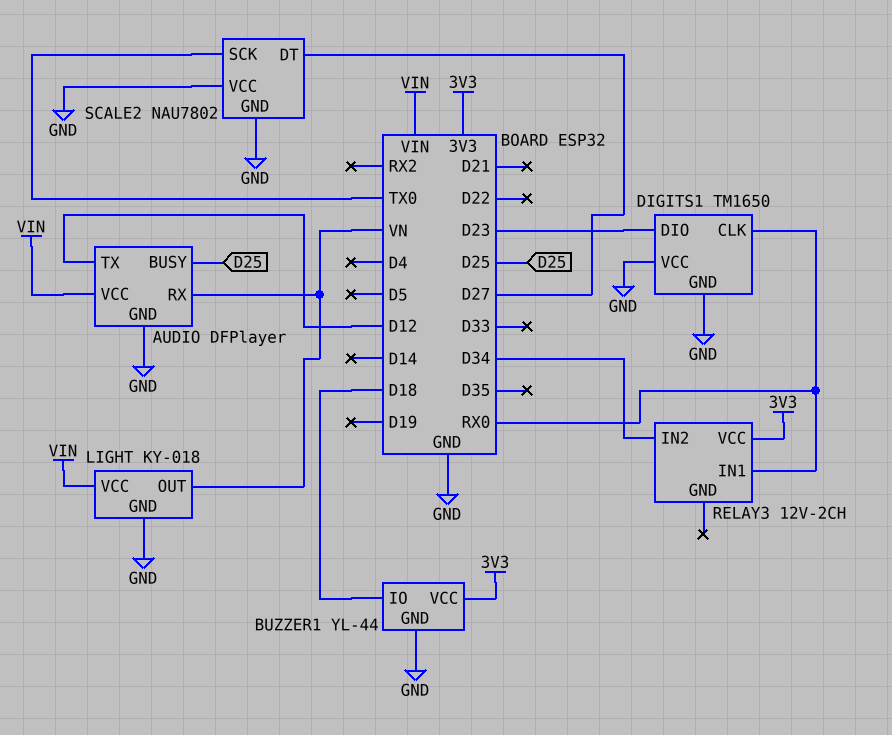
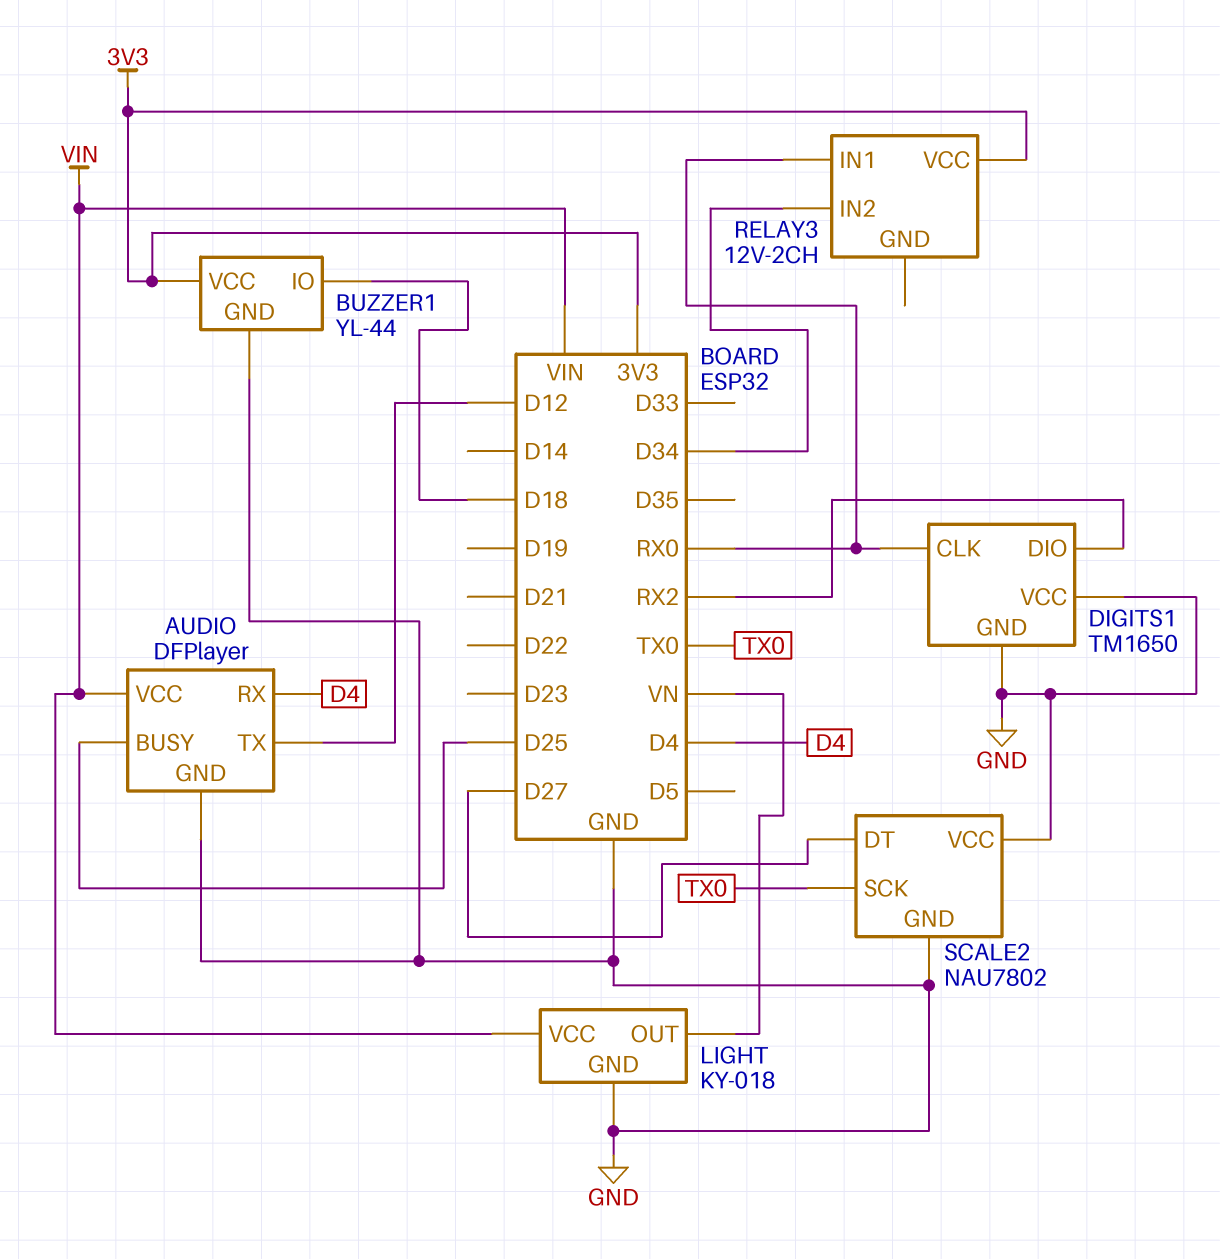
AUDIO pin RX: VN -> D4
DIGITS1 pin DIO: D23 -> RX2

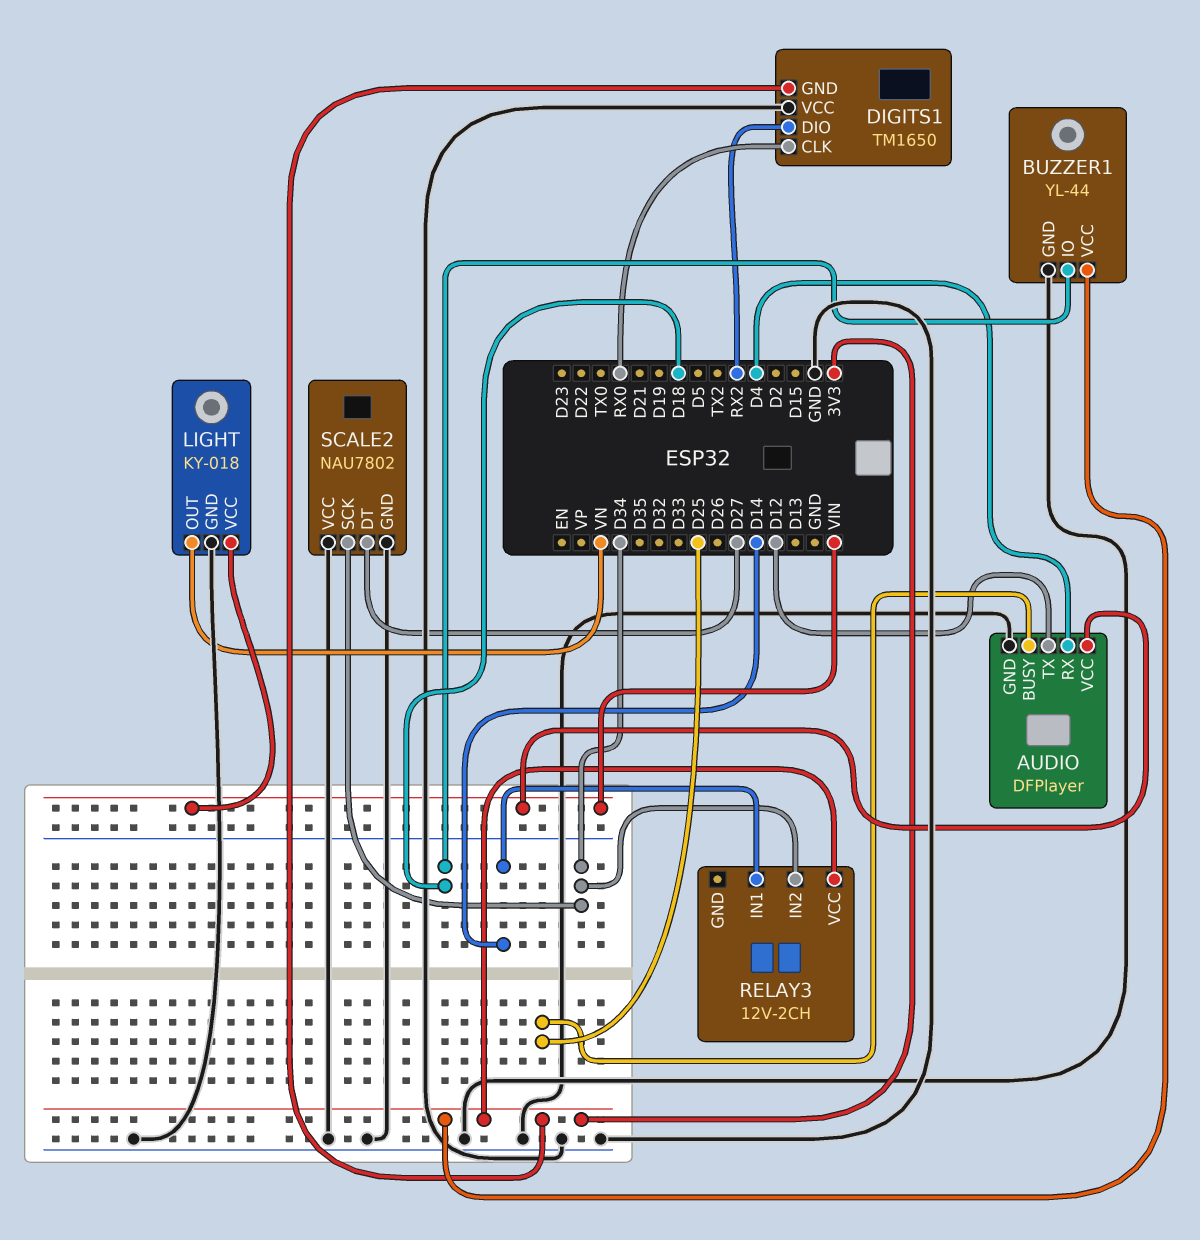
DIGITS1 pin GND: GND -> 3V3
RELAY3 pin IN1: RX0 -> D14
SCALE2 pin SCK: TX0 -> D34

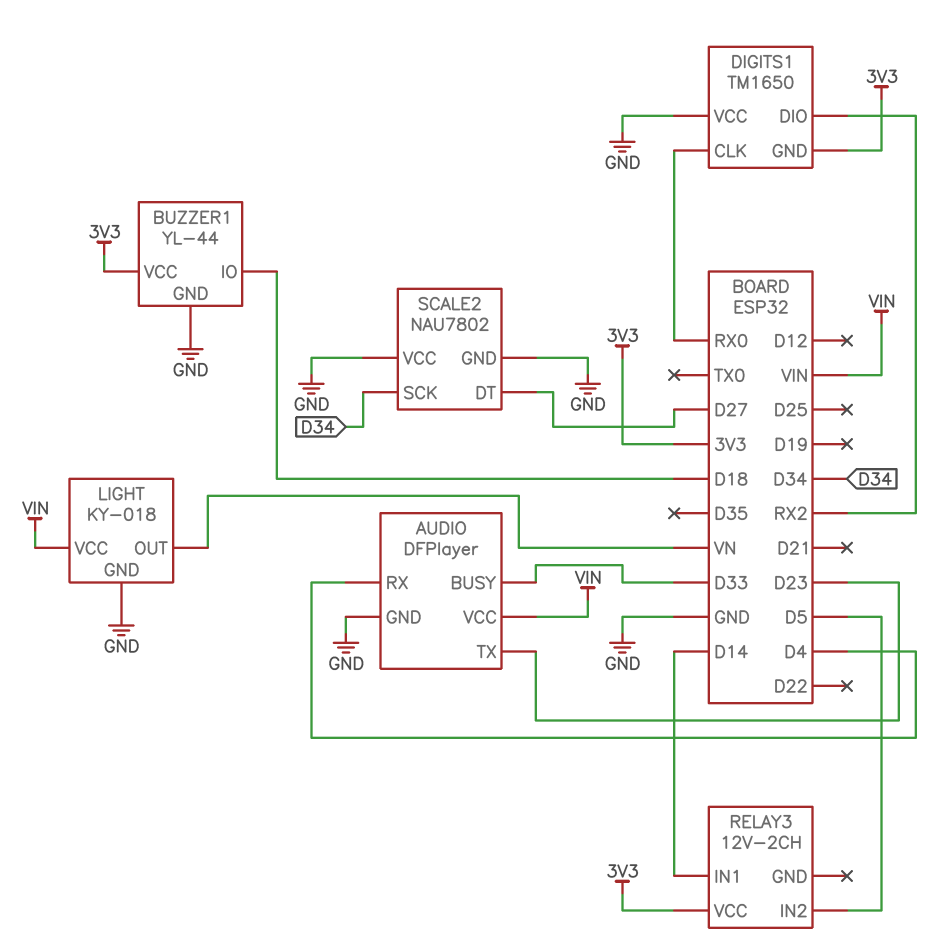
AUDIO pin BUSY: D25 -> D33
AUDIO pin TX: D12 -> D23
RELAY3 pin IN2: D34 -> D5

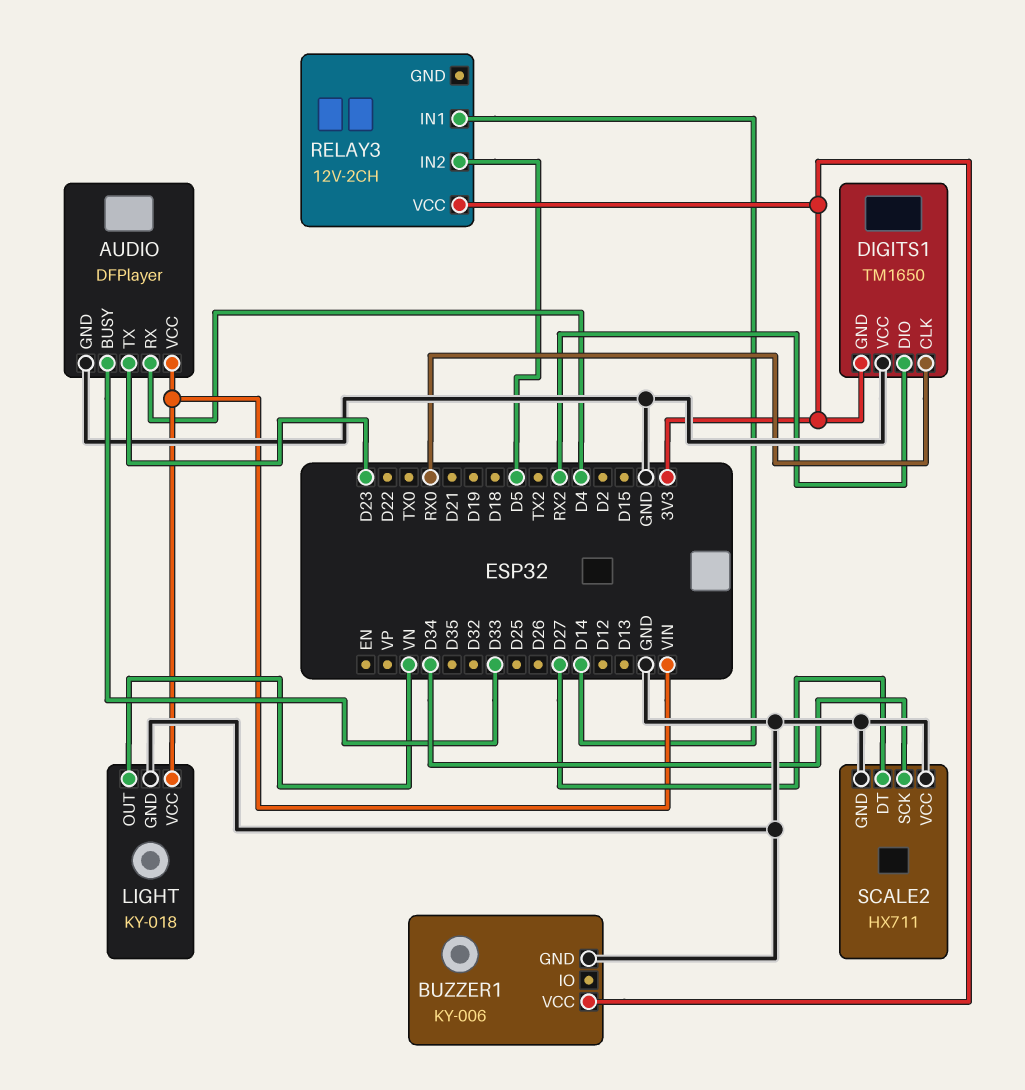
BUZZER1: YL-44 -> KY-006
BUZZER1 pin IO: D18 -> none
SCALE2: NAU7802 -> HX711

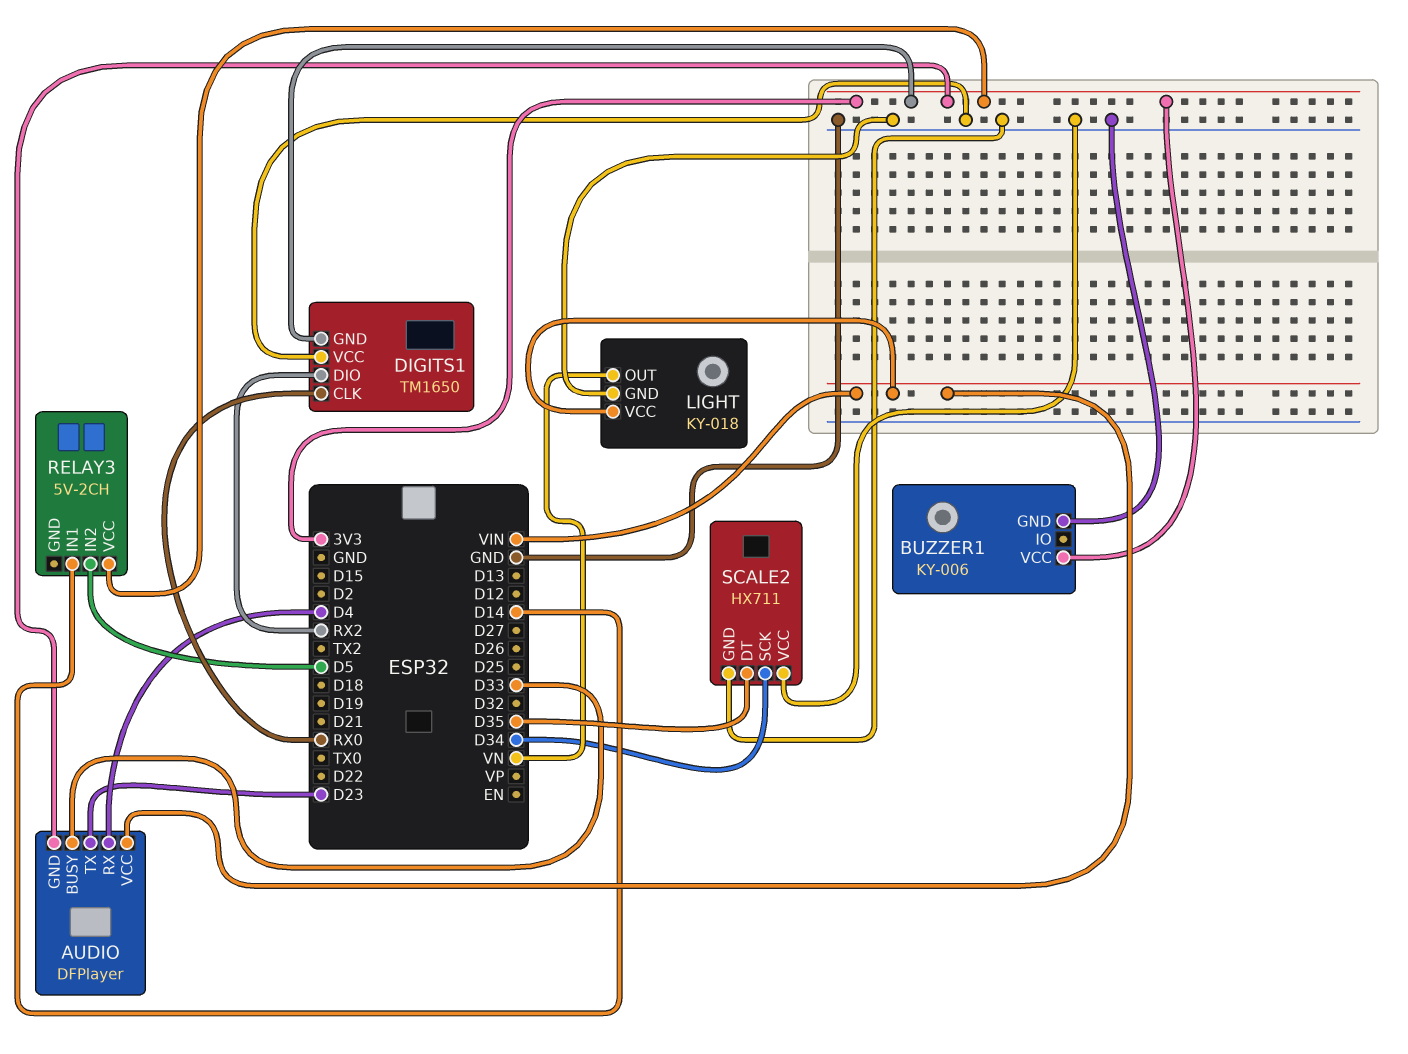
AUDIO pin GND: GND -> 3V3
RELAY3: 12V-2CH -> 5V-2CH
SCALE2 pin DT: D27 -> D35

